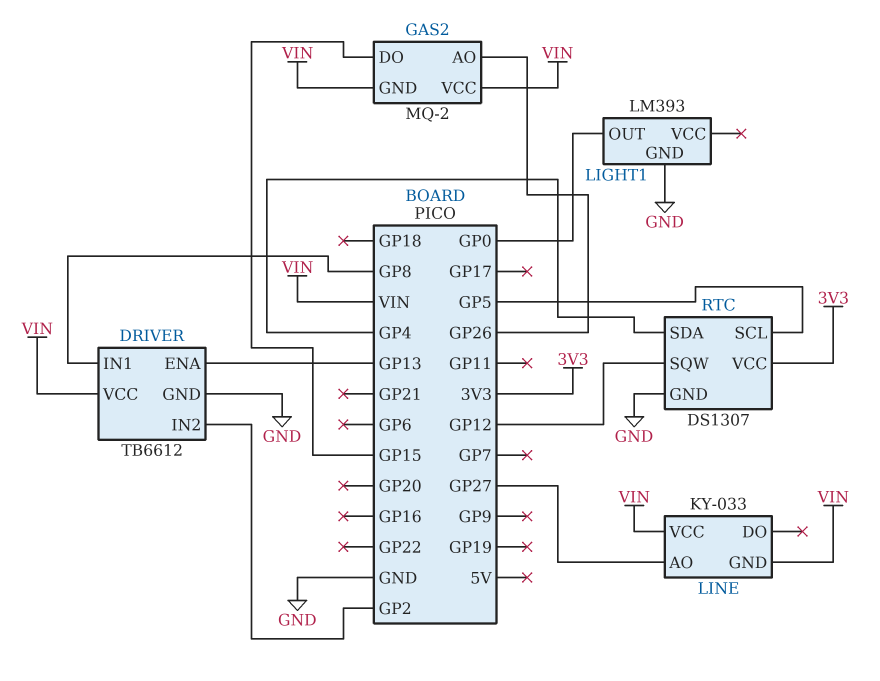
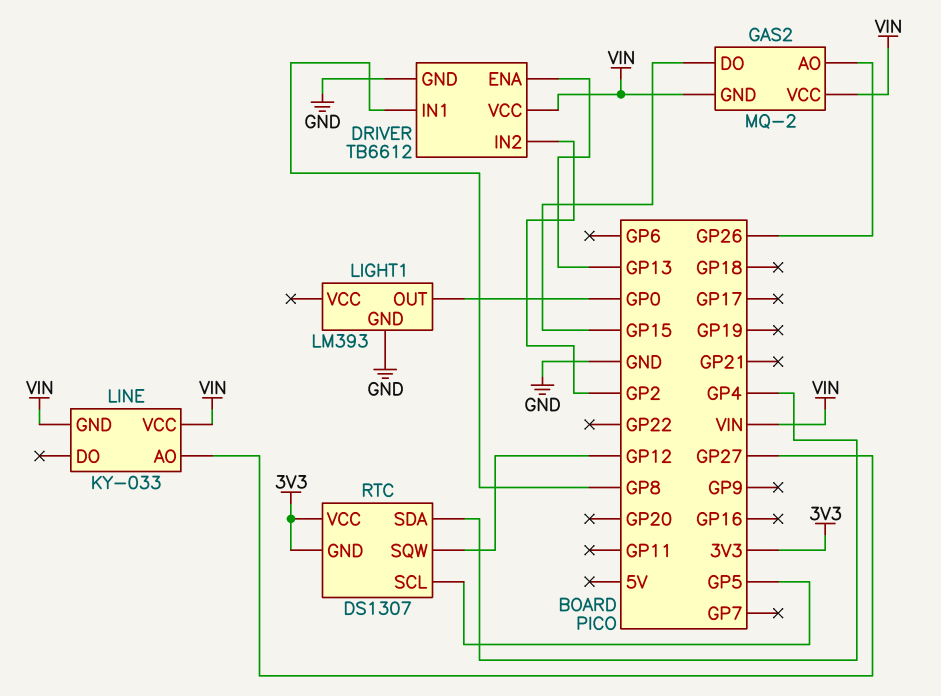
RTC pin GND: GND -> 3V3

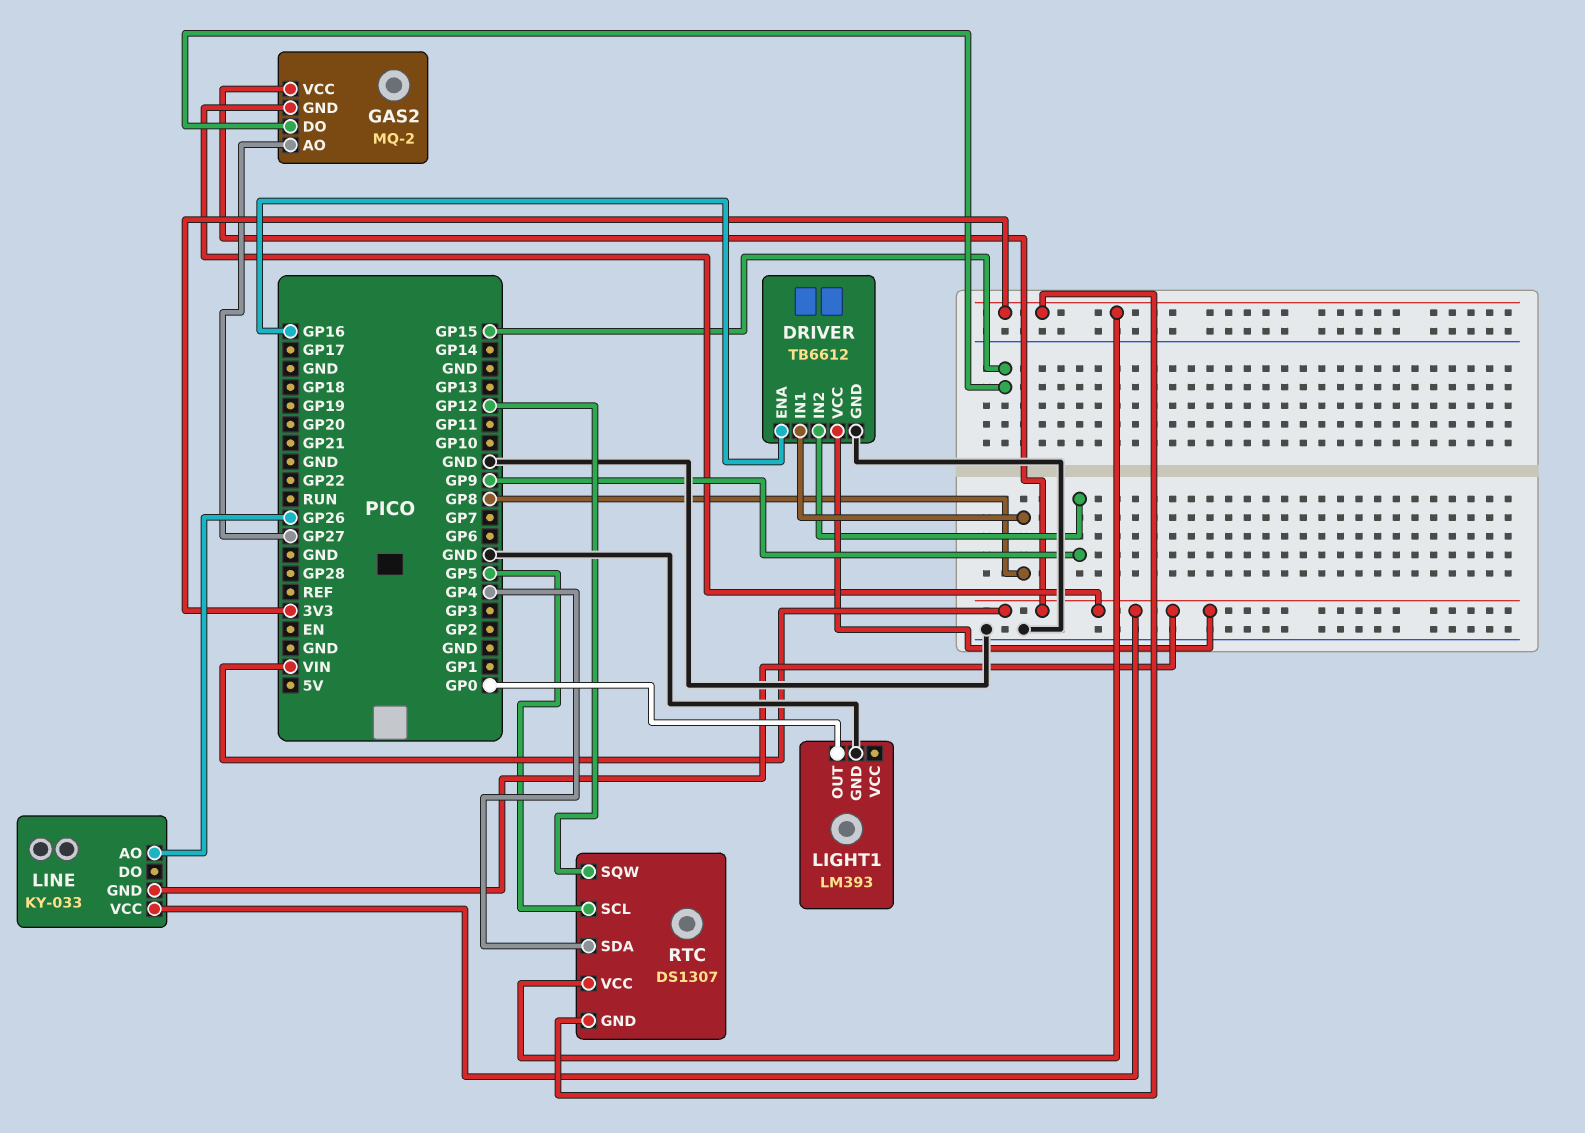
DRIVER pin ENA: GP13 -> GP16
DRIVER pin IN2: GP2 -> GP9
GAS2 pin AO: GP26 -> GP27
LINE pin AO: GP27 -> GP26

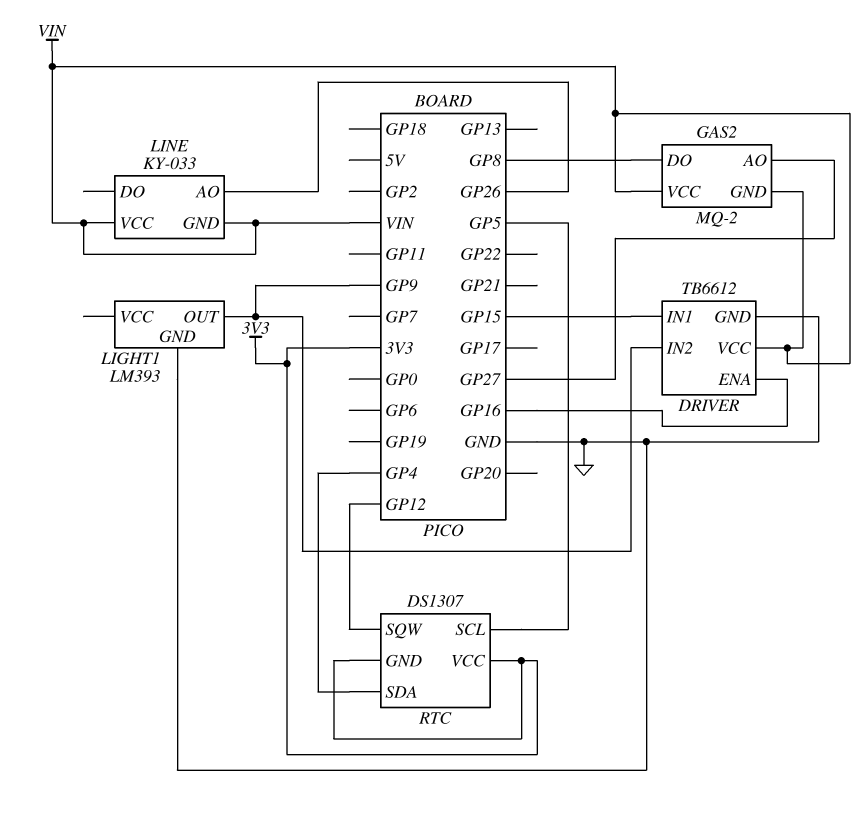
DRIVER pin IN1: GP8 -> GP15
GAS2 pin DO: GP15 -> GP8
LIGHT1 pin OUT: GP0 -> GP9

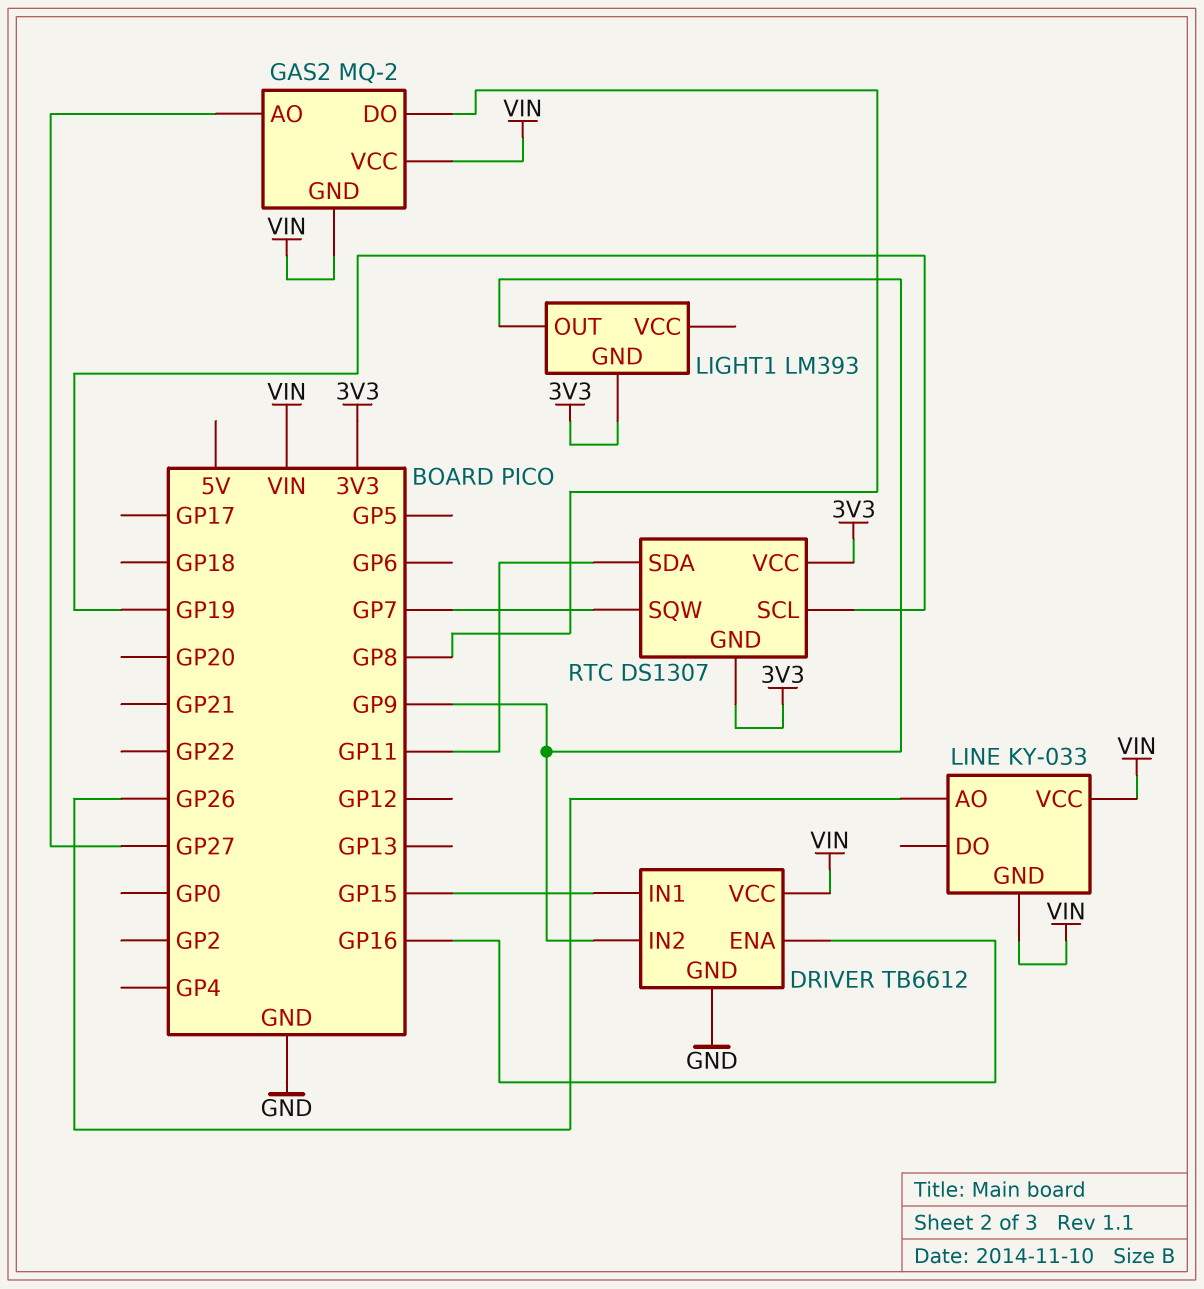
LIGHT1 pin GND: GND -> 3V3
RTC pin SCL: GP5 -> GP19
RTC pin SDA: GP4 -> GP11
RTC pin SQW: GP12 -> GP7

